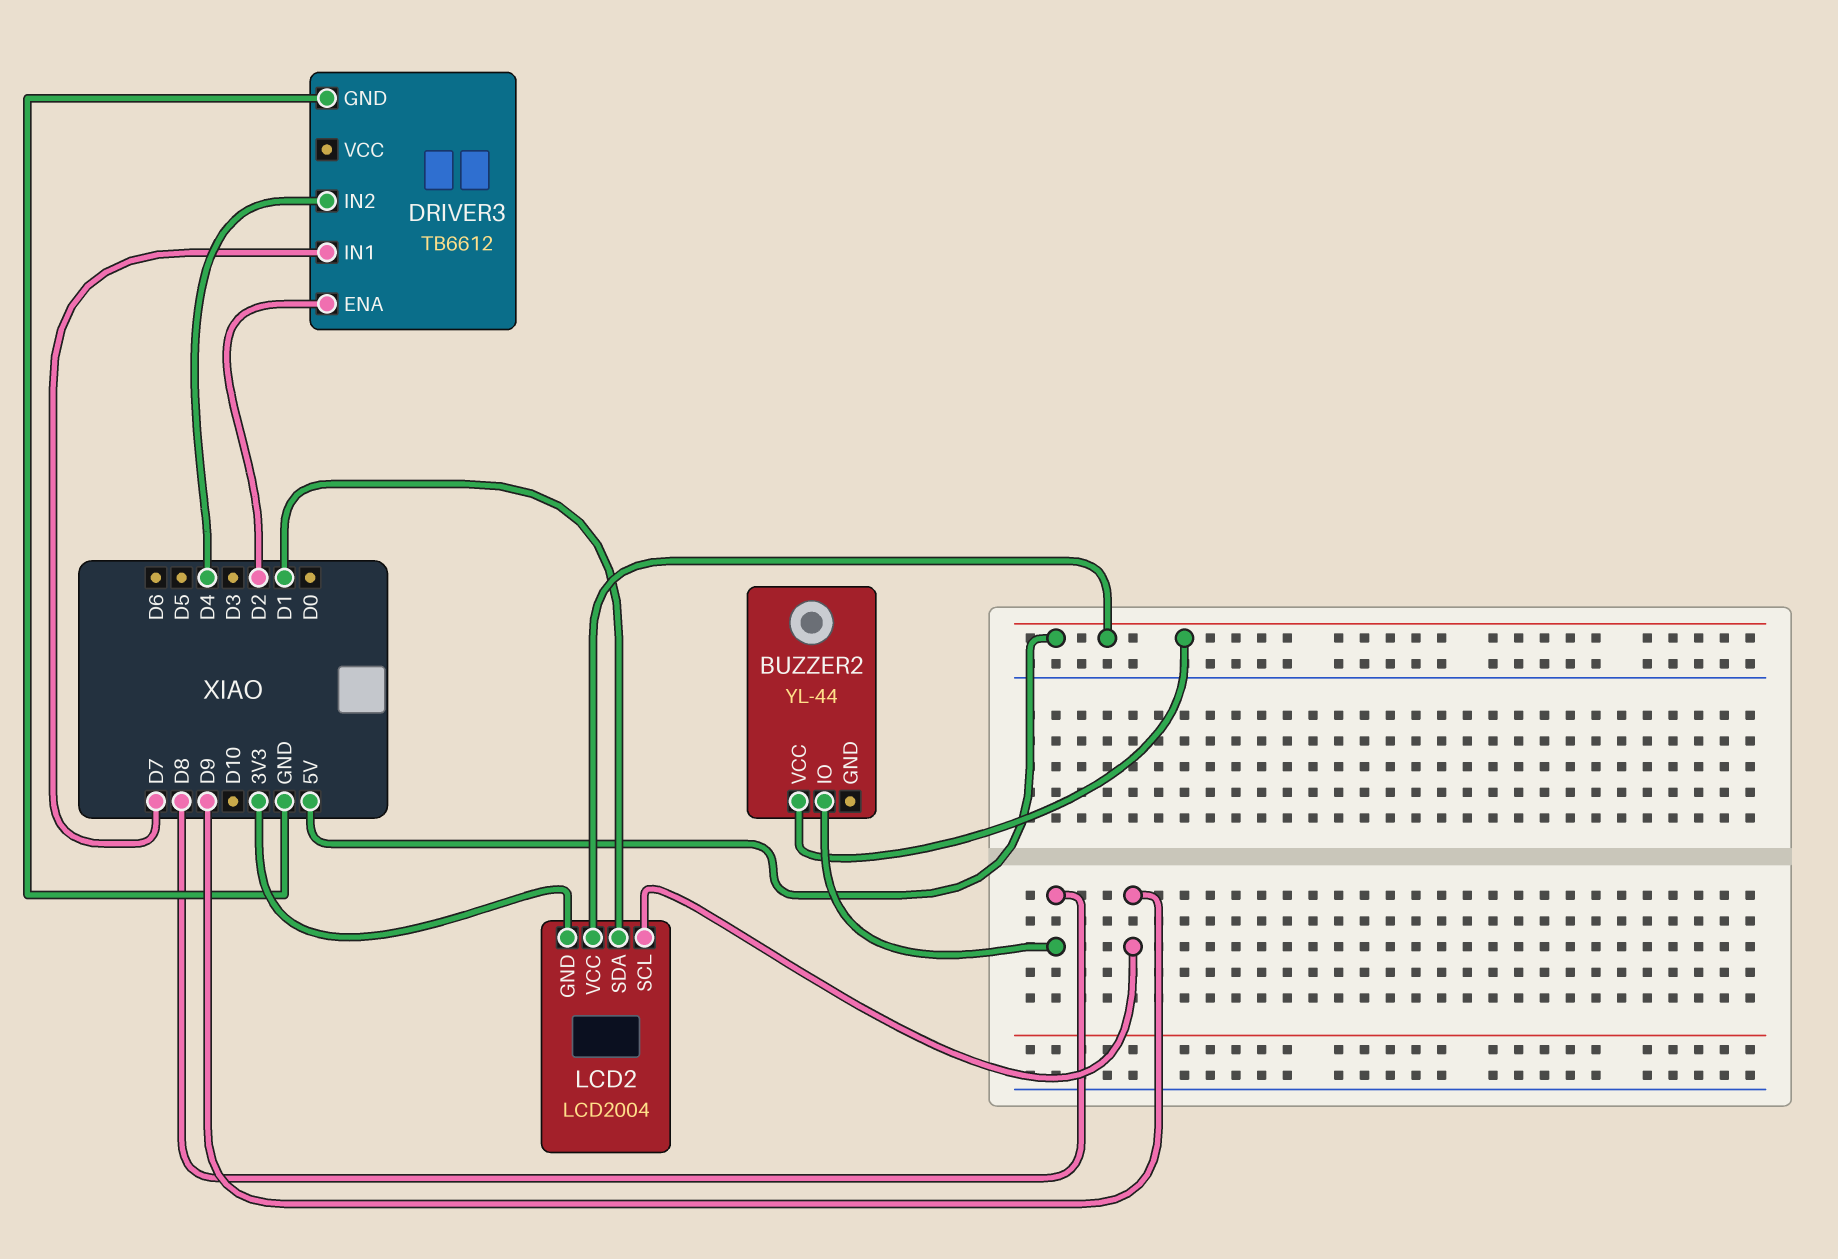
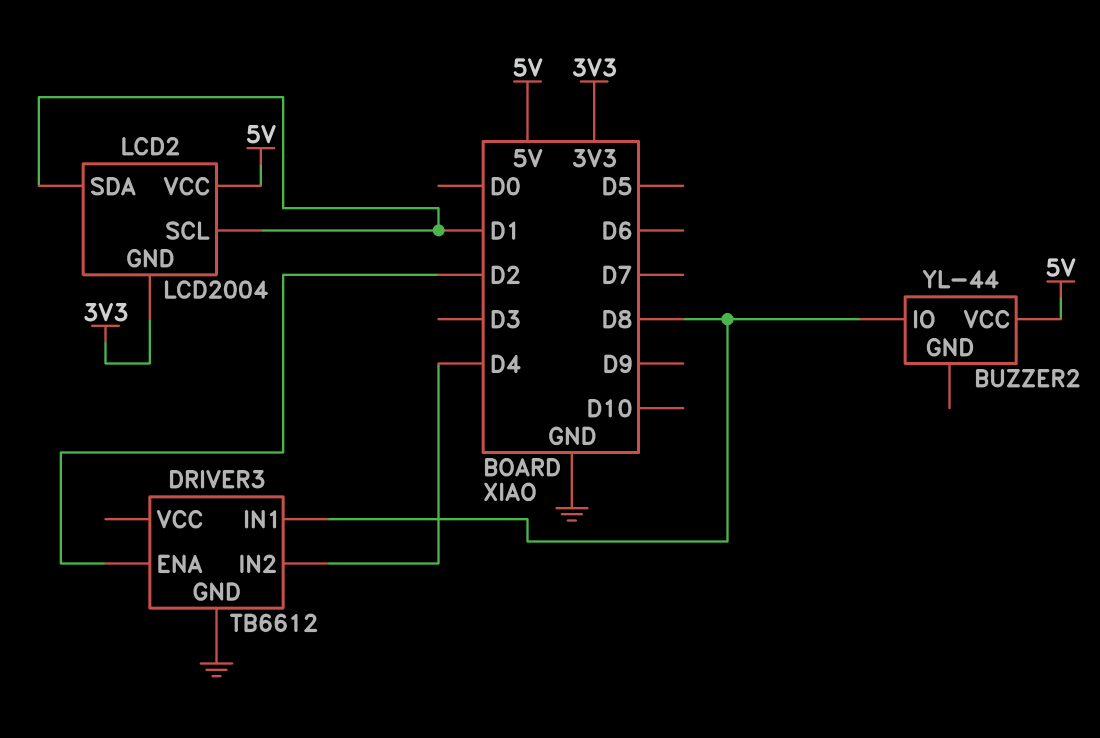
DRIVER3 pin IN1: D7 -> D8
LCD2 pin SCL: D9 -> D1

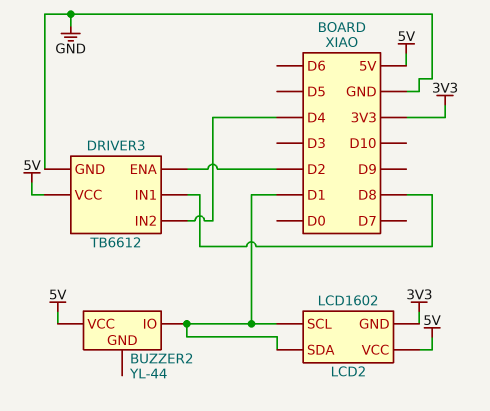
BUZZER2 pin IO: D8 -> D1
DRIVER3 pin VCC: none -> 5V
LCD2: LCD2004 -> LCD1602

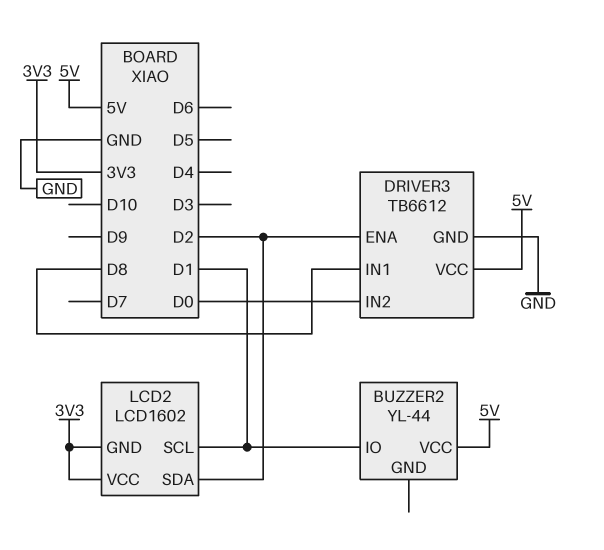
DRIVER3 pin IN2: D4 -> D0
LCD2 pin SDA: D1 -> D2
LCD2 pin VCC: 5V -> 3V3

